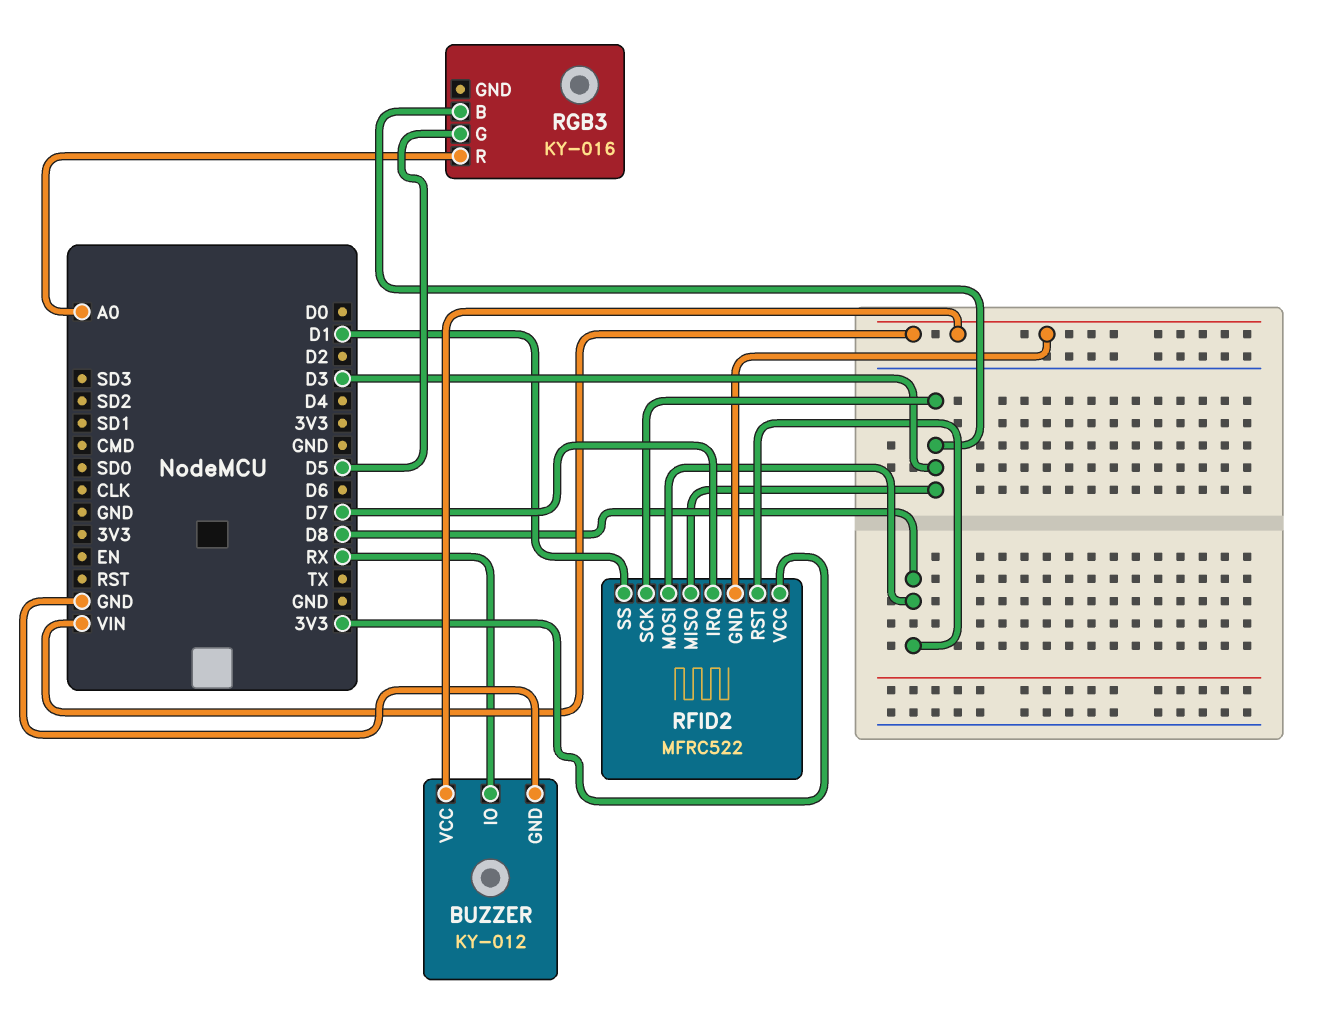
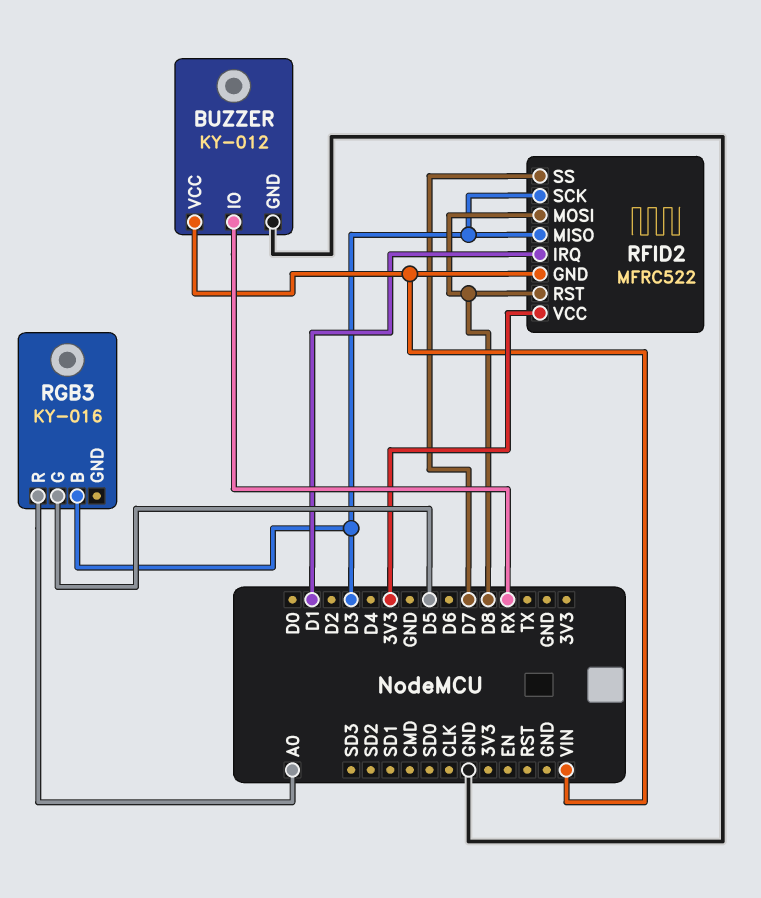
RFID2 pin IRQ: D7 -> D1
RFID2 pin SS: D1 -> D7

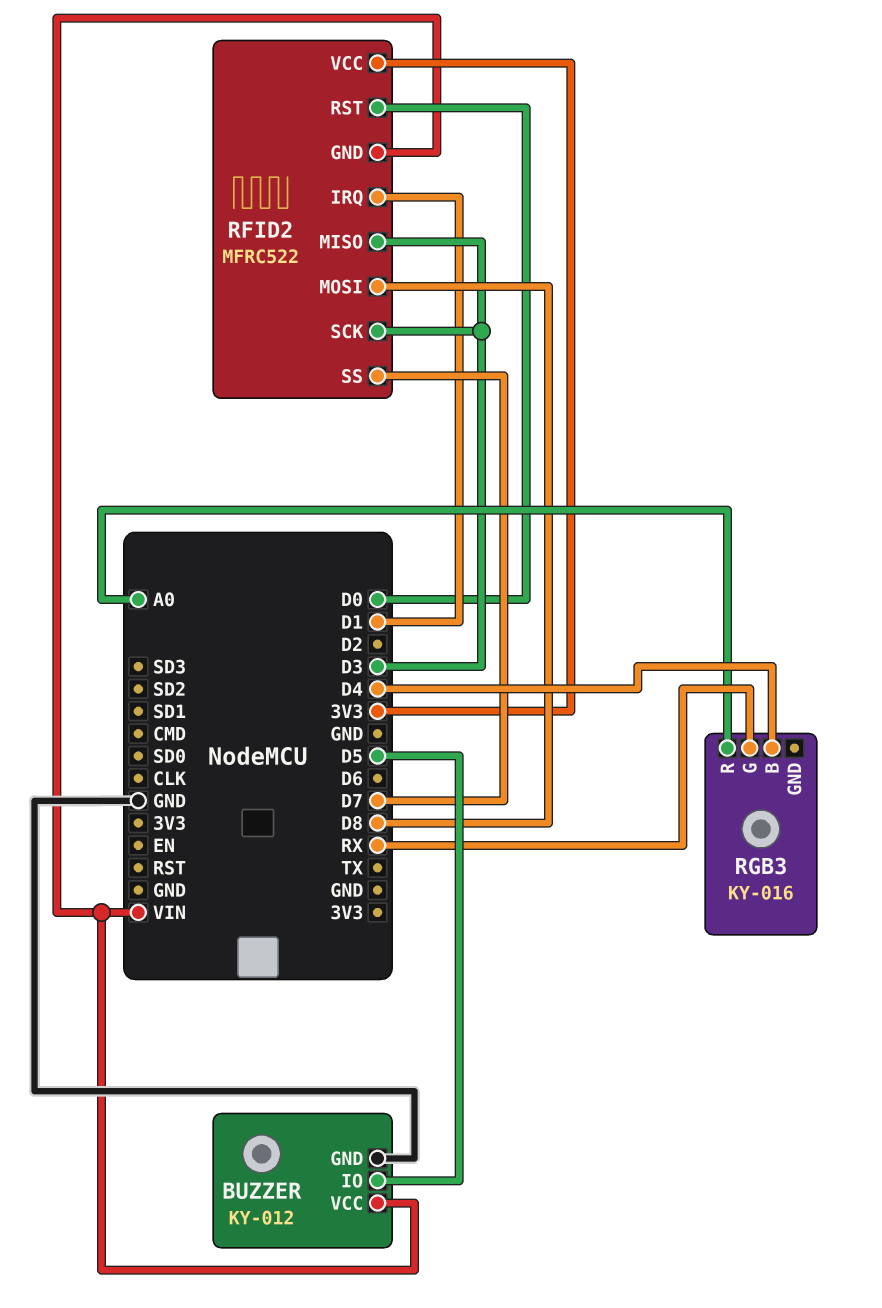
BUZZER pin IO: RX -> D5
RFID2 pin RST: D8 -> D0
RGB3 pin B: D3 -> D4
RGB3 pin G: D5 -> RX

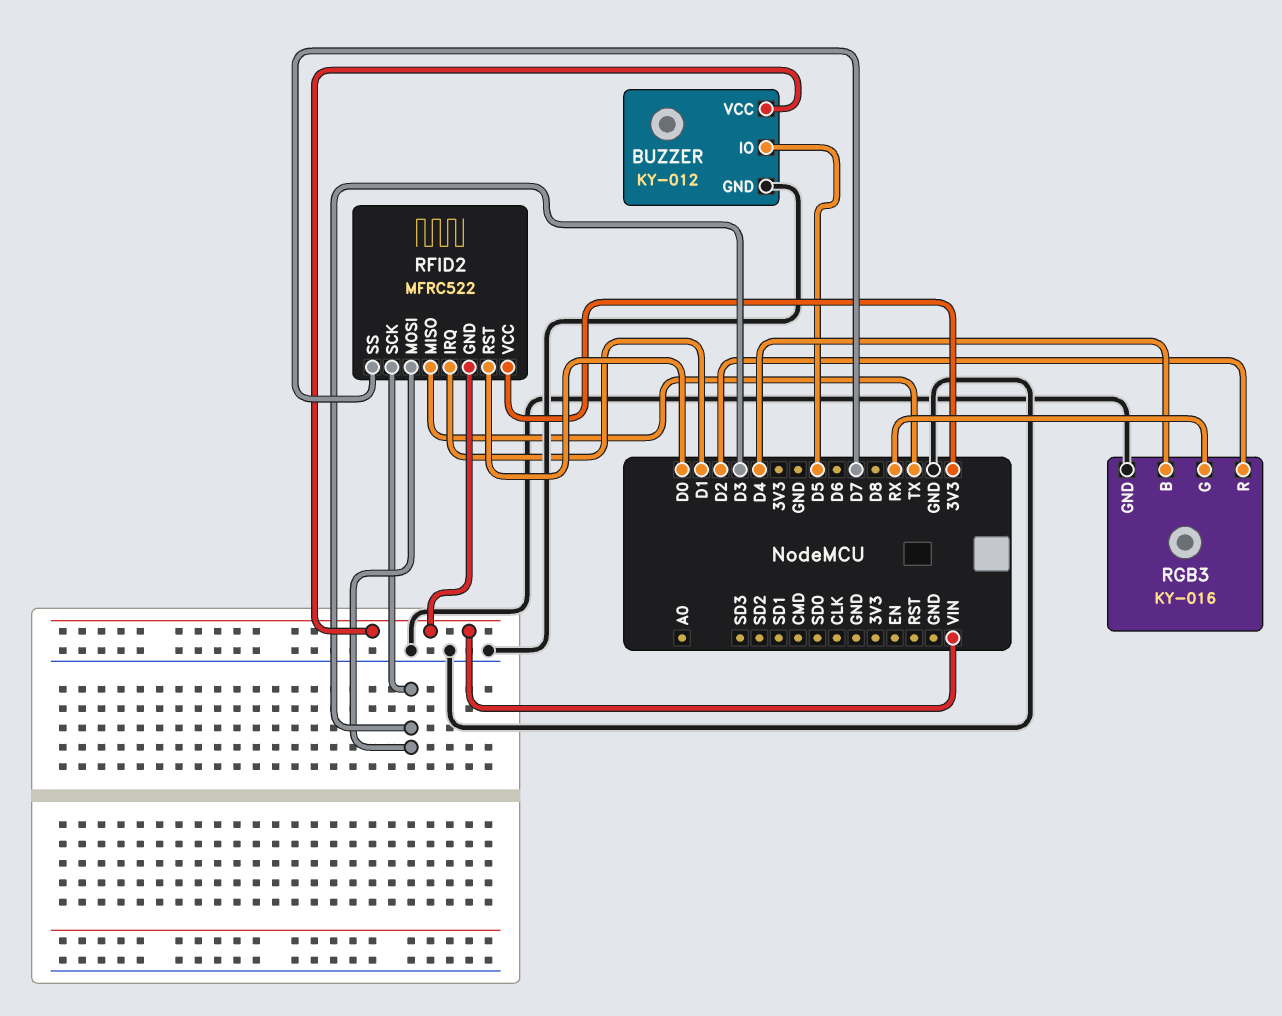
RFID2 pin MISO: D3 -> TX
RFID2 pin MOSI: D8 -> D3
RGB3 pin GND: none -> GND
RGB3 pin R: A0 -> D2

